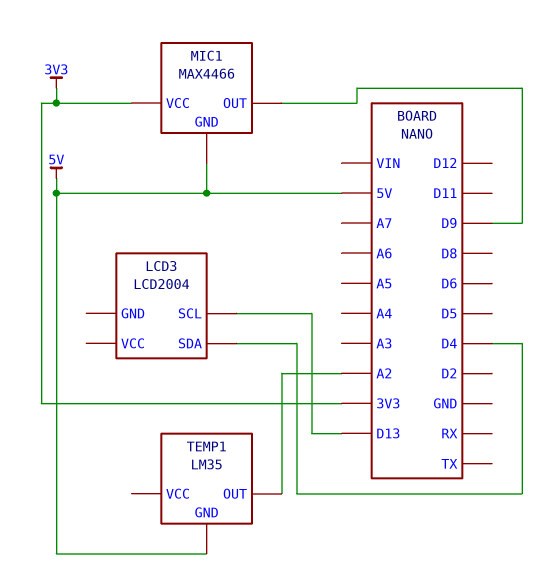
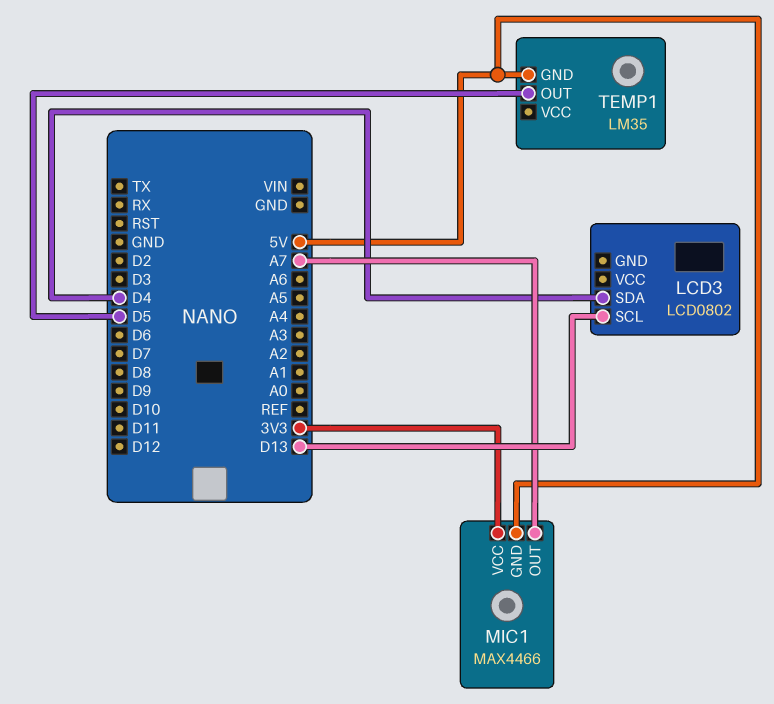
LCD3: LCD2004 -> LCD0802
MIC1 pin OUT: D9 -> A7
TEMP1 pin OUT: A2 -> D5

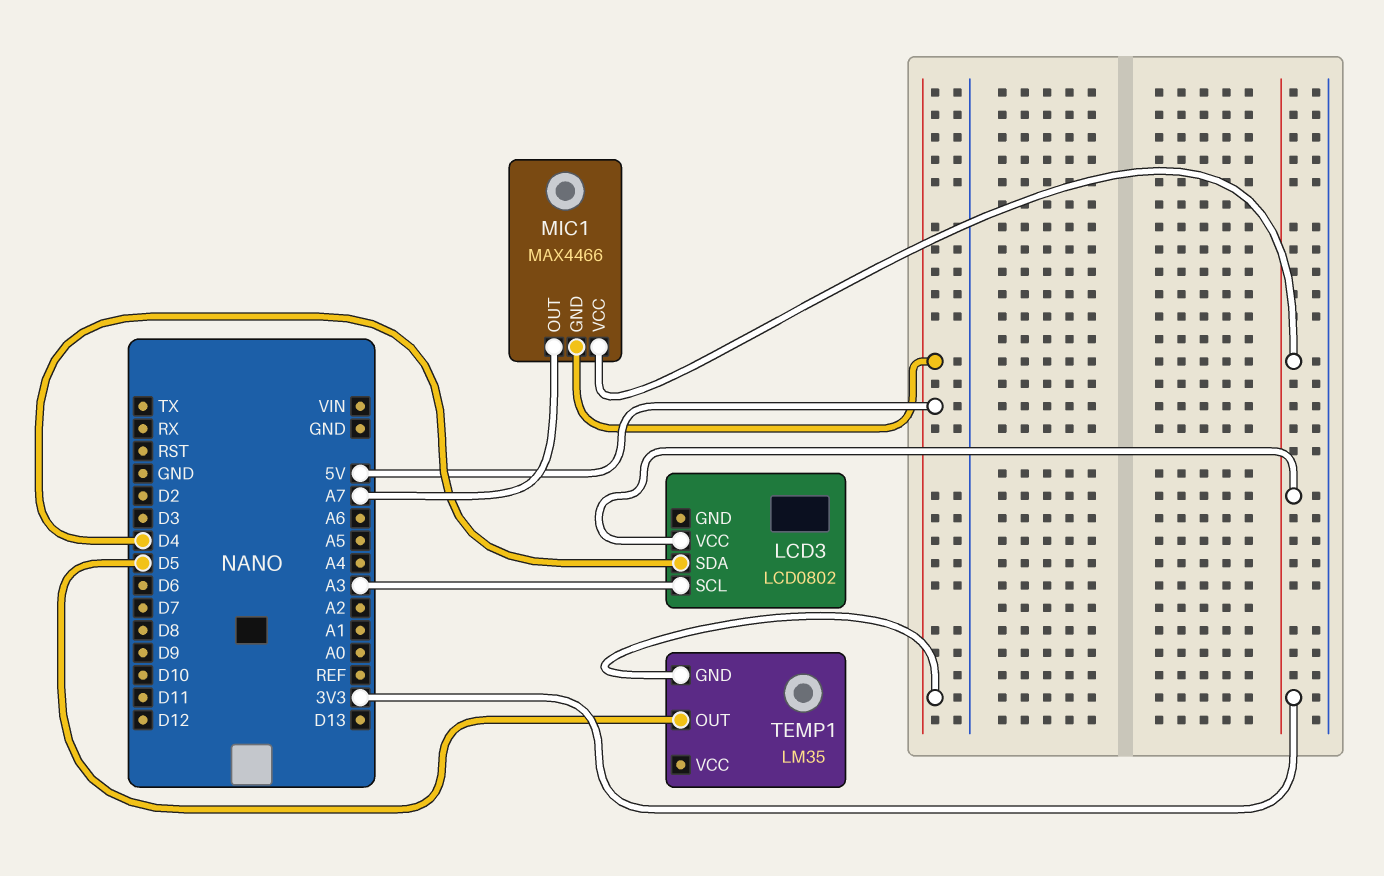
LCD3 pin SCL: D13 -> A3
LCD3 pin VCC: none -> 3V3

